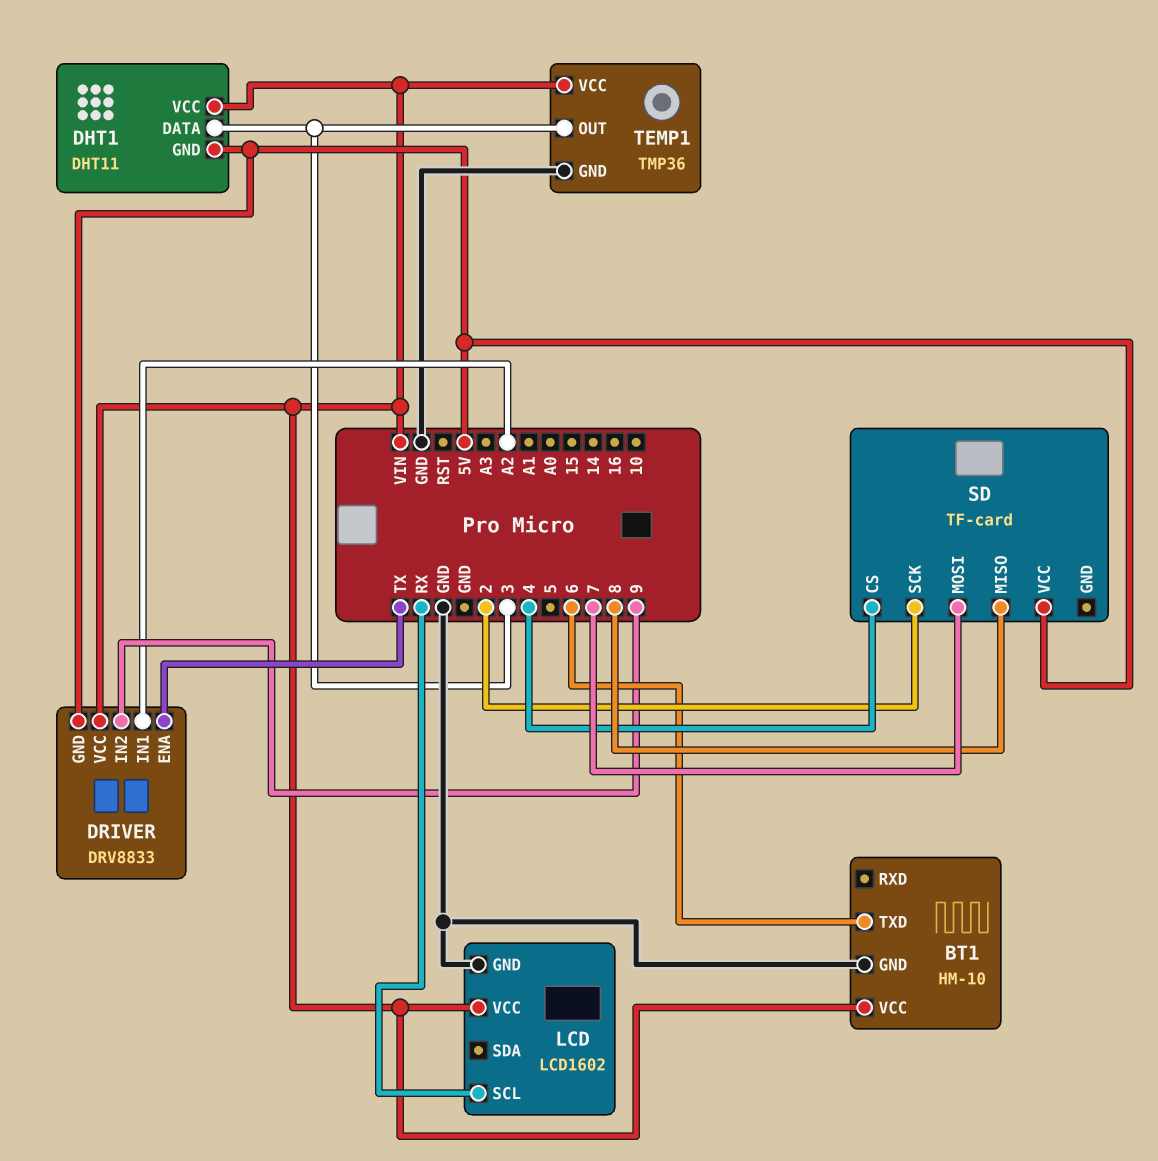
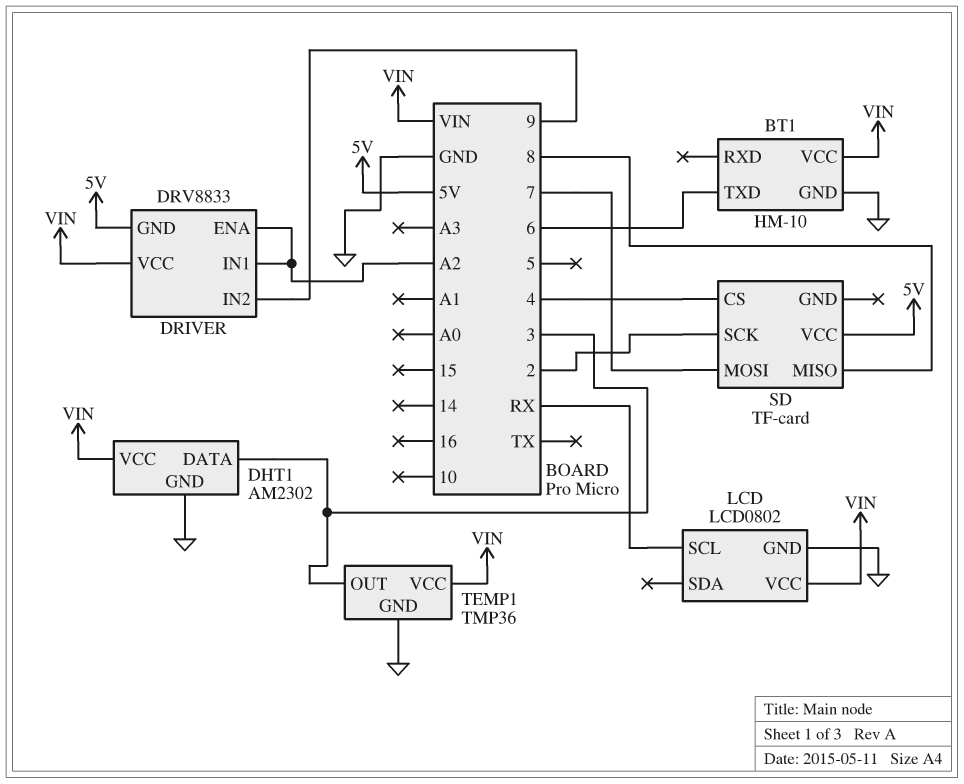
DHT1: DHT11 -> AM2302
DHT1 pin GND: 5V -> GND
DRIVER pin ENA: TX -> A2
LCD: LCD1602 -> LCD0802

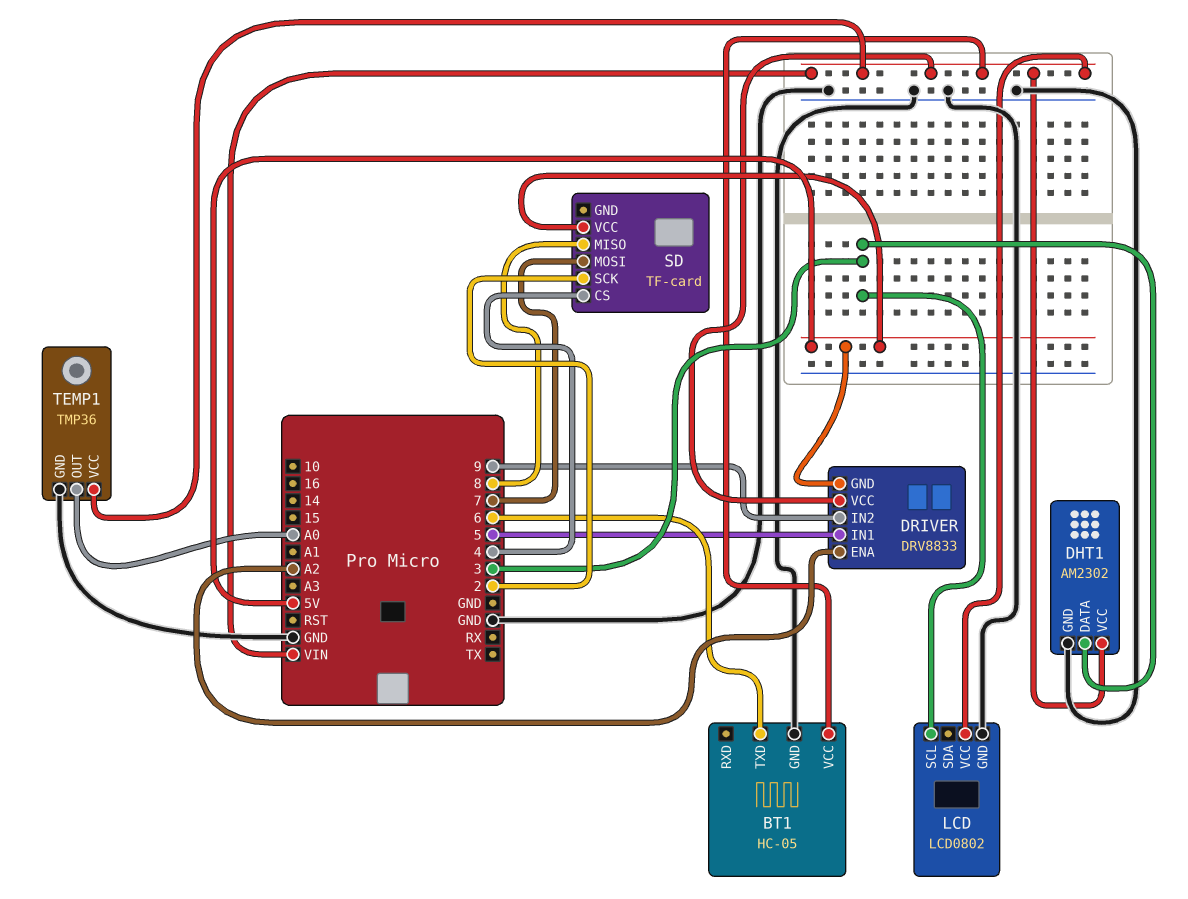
BT1: HM-10 -> HC-05
DRIVER pin IN1: A2 -> 5
LCD pin SCL: RX -> 3
TEMP1 pin OUT: 3 -> A0

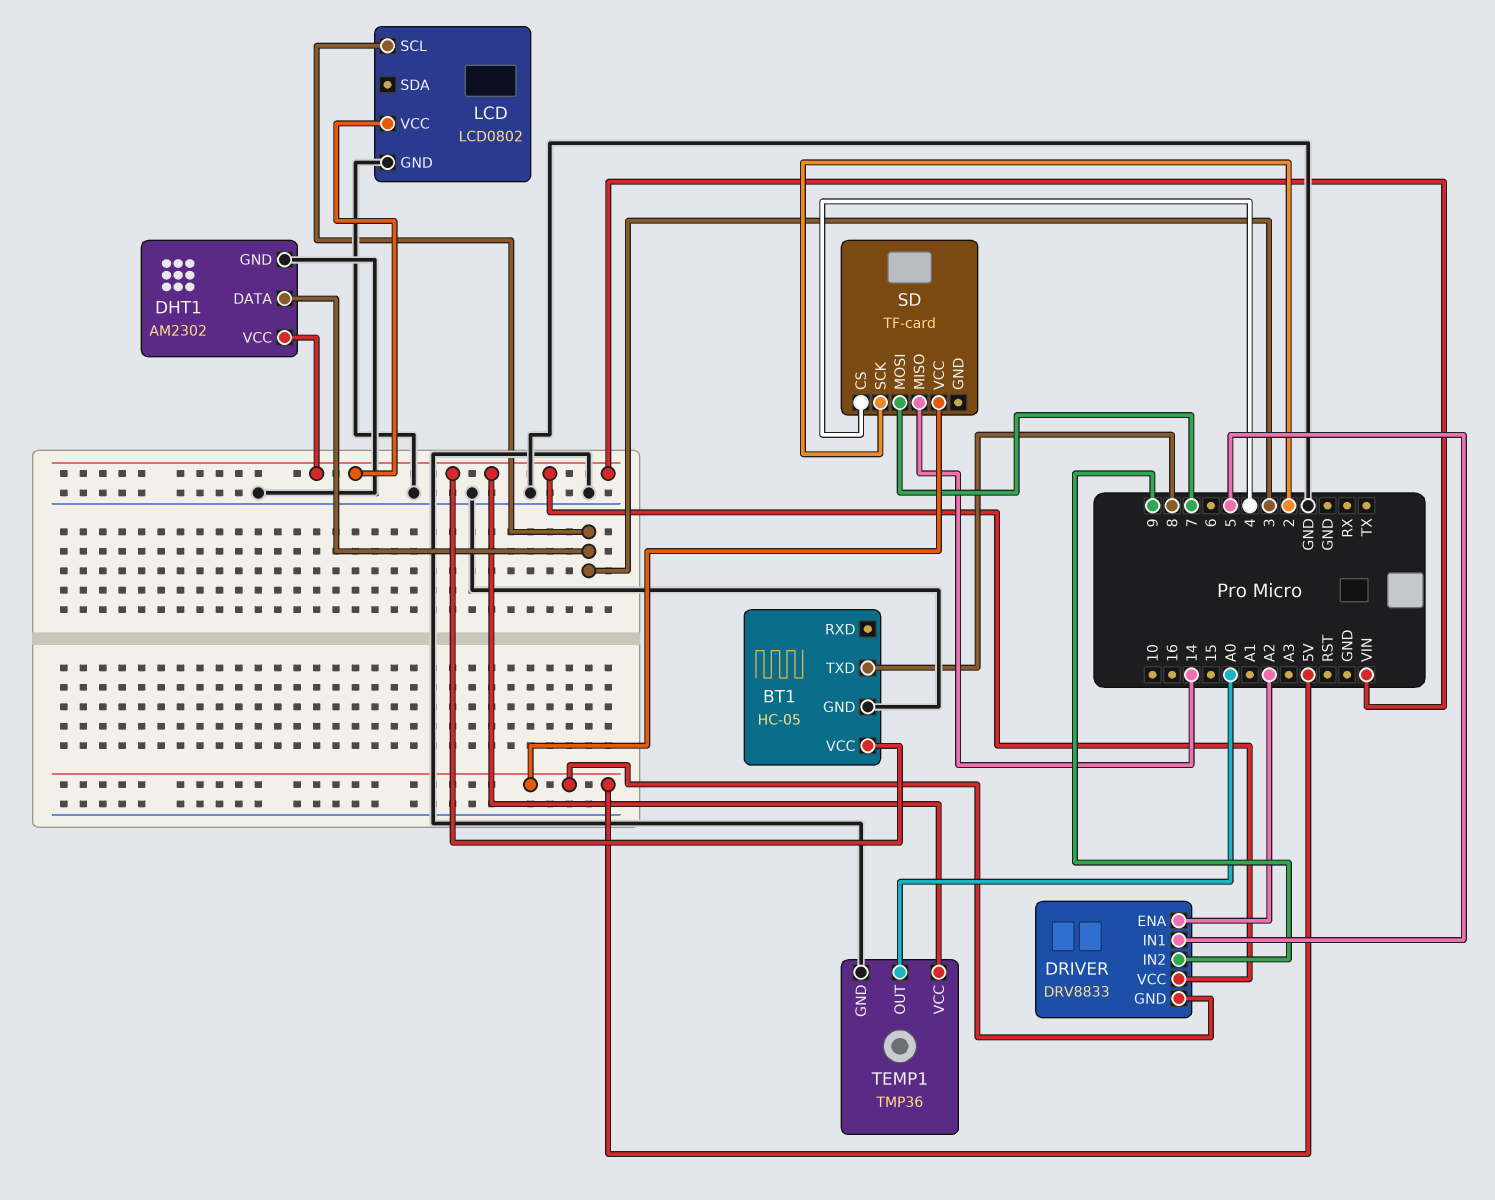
BT1 pin TXD: 6 -> 8
SD pin MISO: 8 -> 14

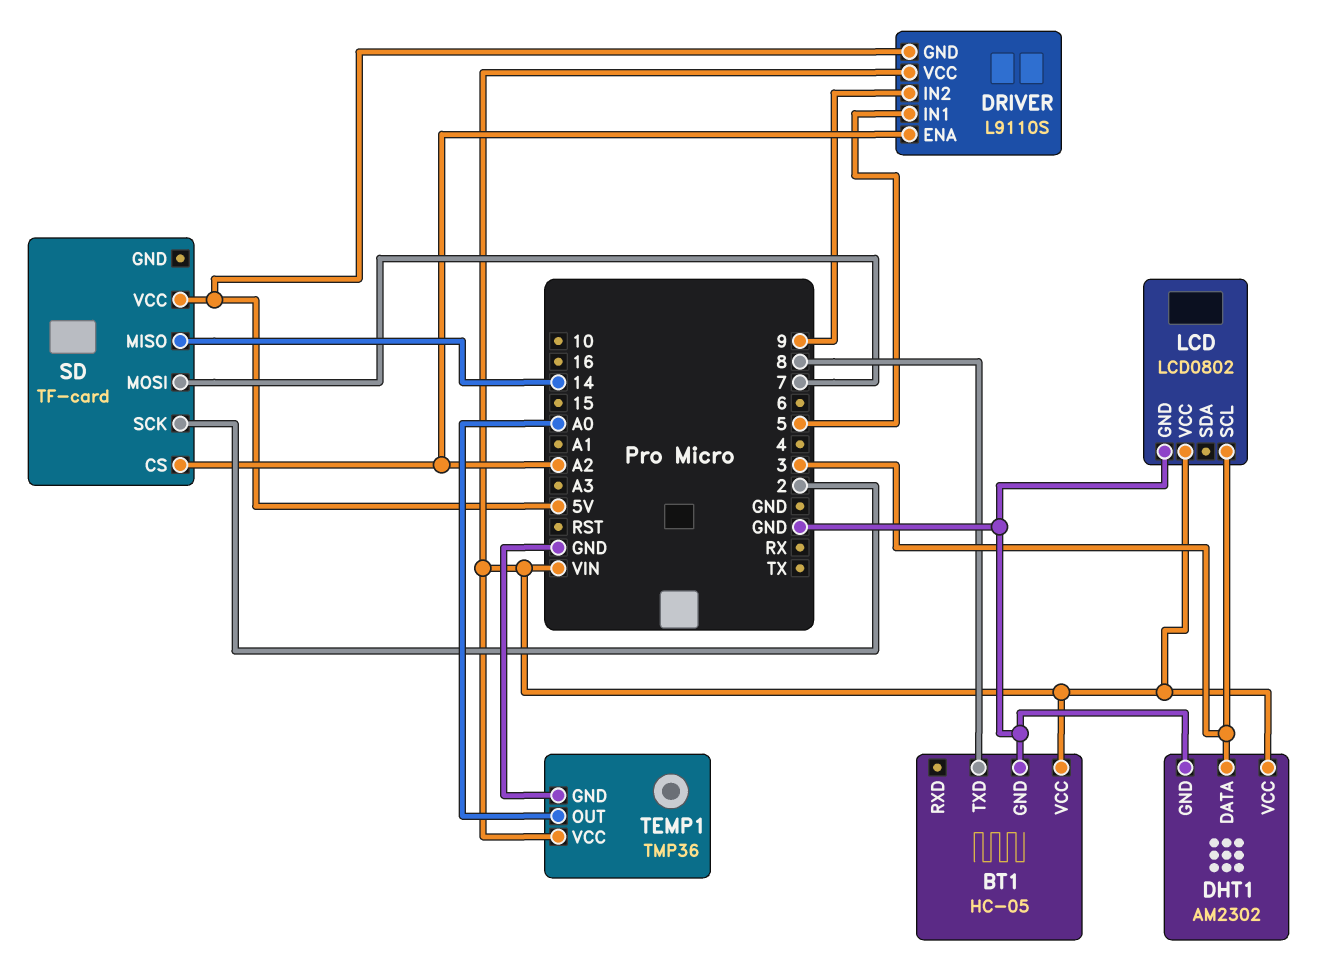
DRIVER: DRV8833 -> L9110S
SD pin CS: 4 -> A2

